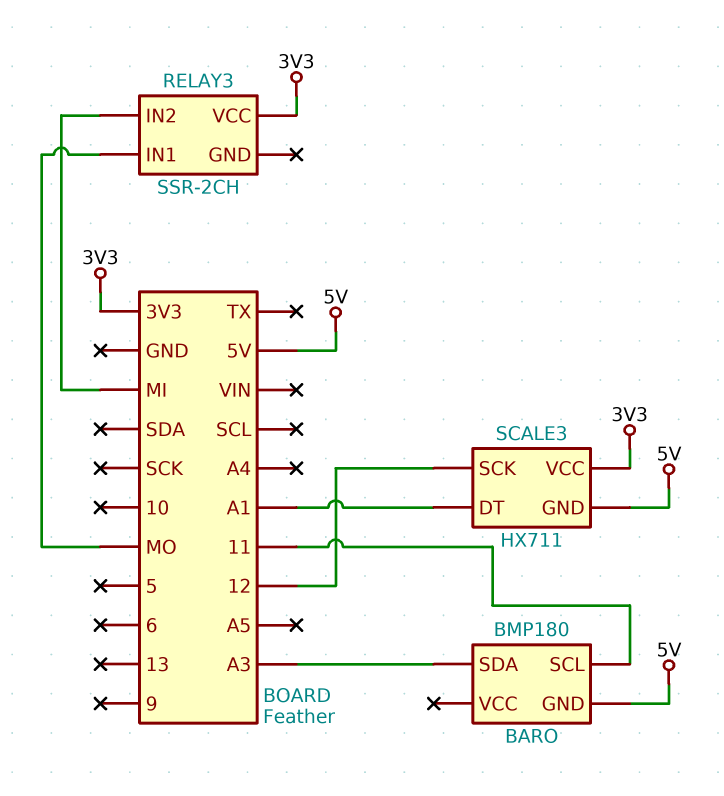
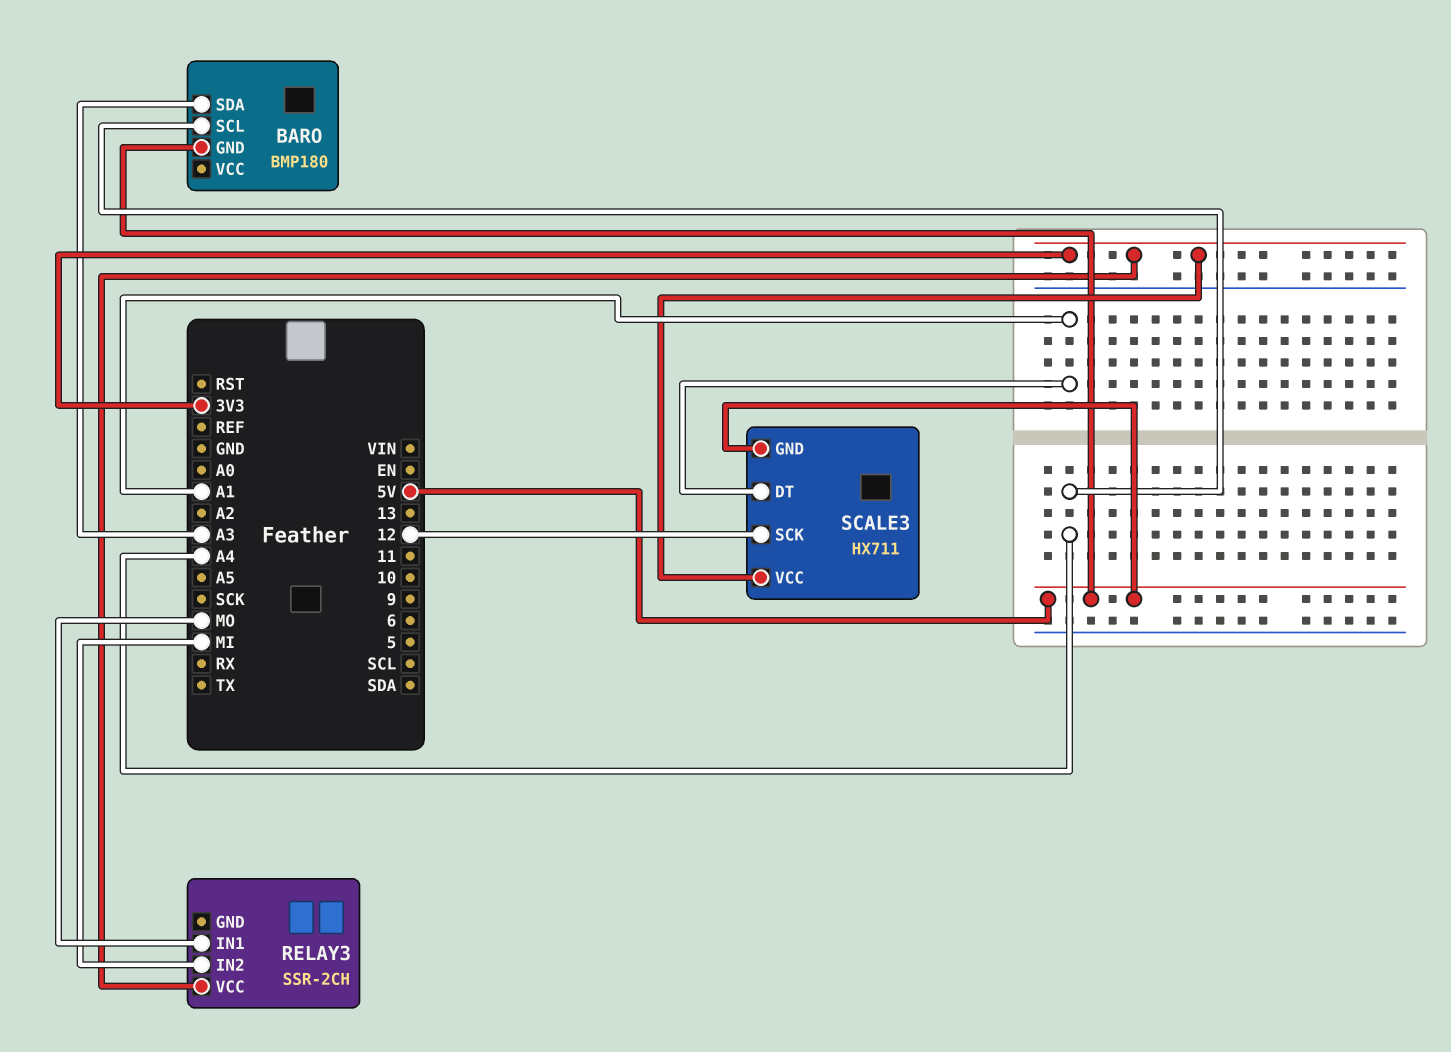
BARO pin SCL: 11 -> A4

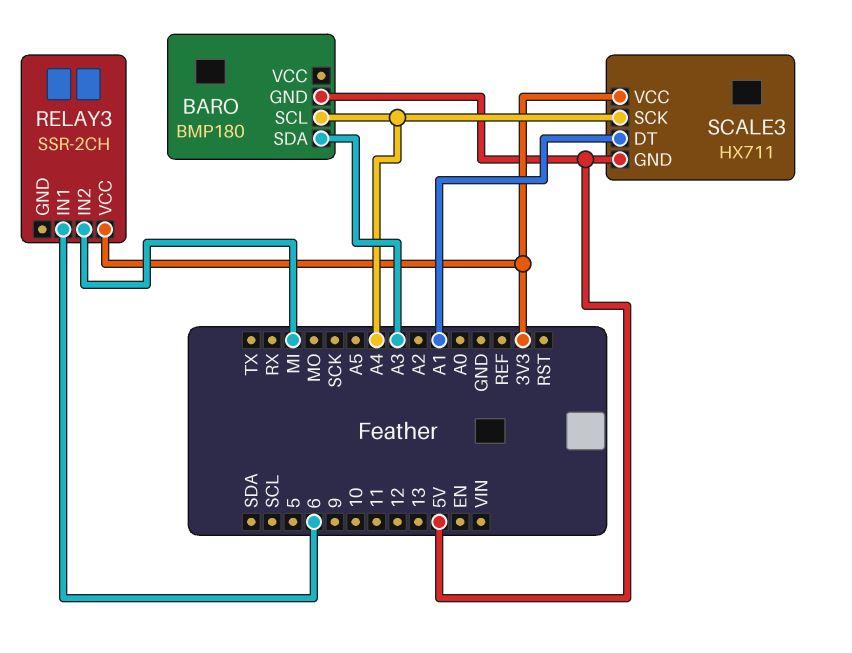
RELAY3 pin IN1: MO -> 6
SCALE3 pin SCK: 12 -> A4

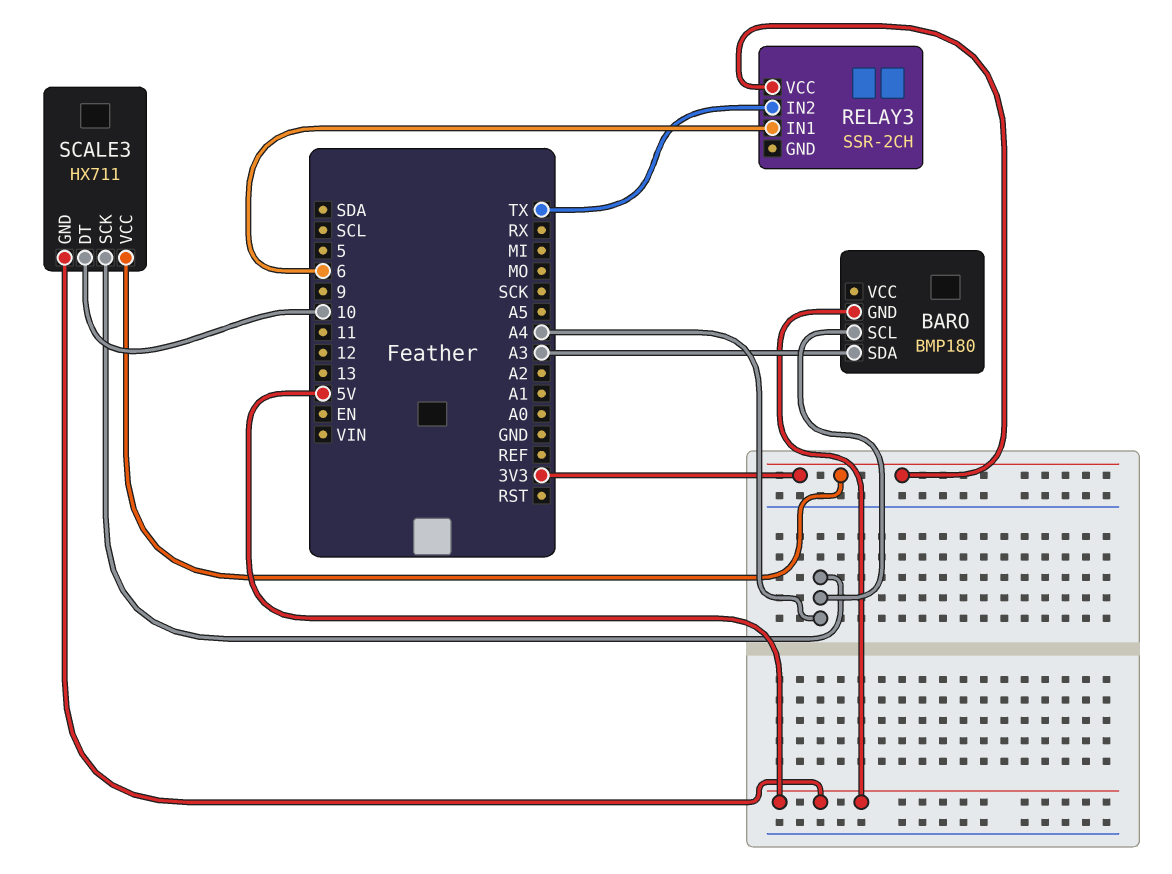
RELAY3 pin IN2: MI -> TX
SCALE3 pin DT: A1 -> 10

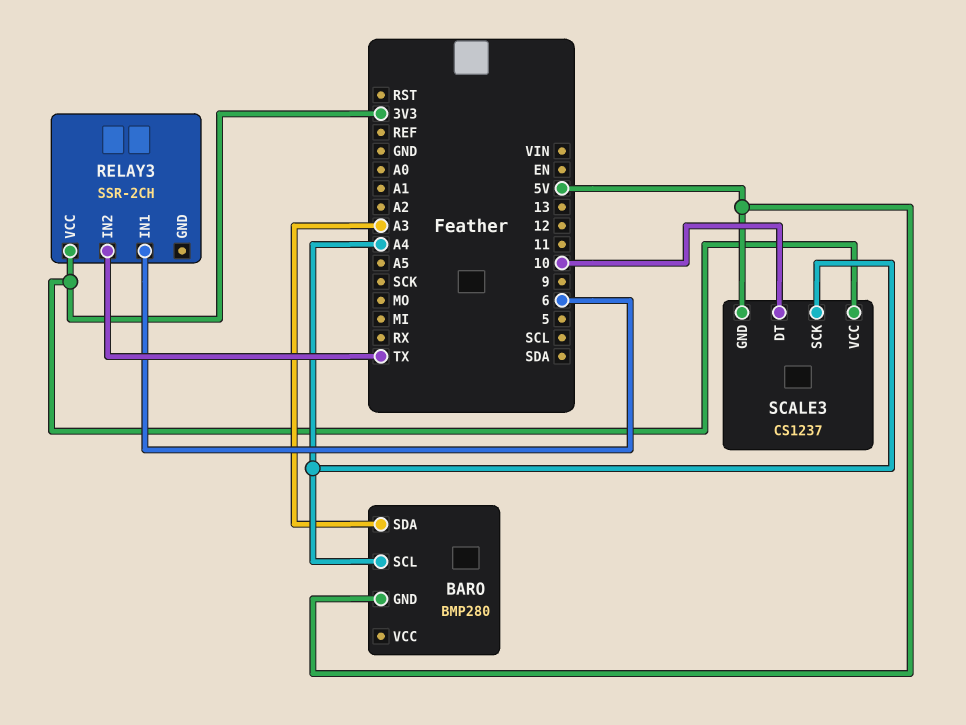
BARO: BMP180 -> BMP280
SCALE3: HX711 -> CS1237

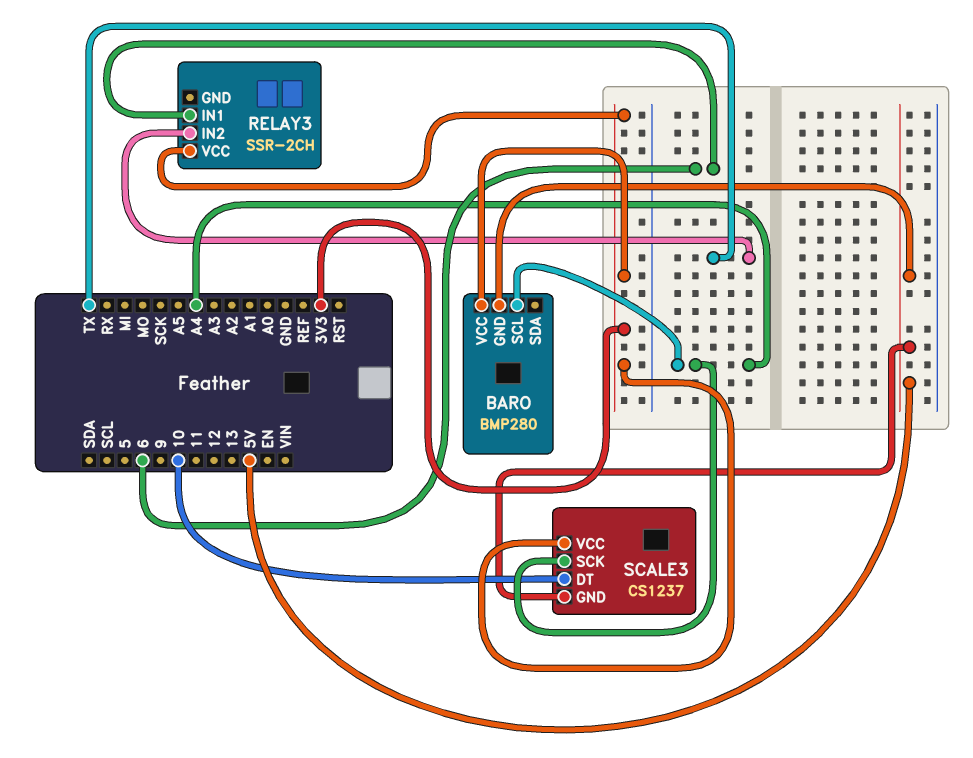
BARO pin SDA: A3 -> none
BARO pin VCC: none -> 3V3

